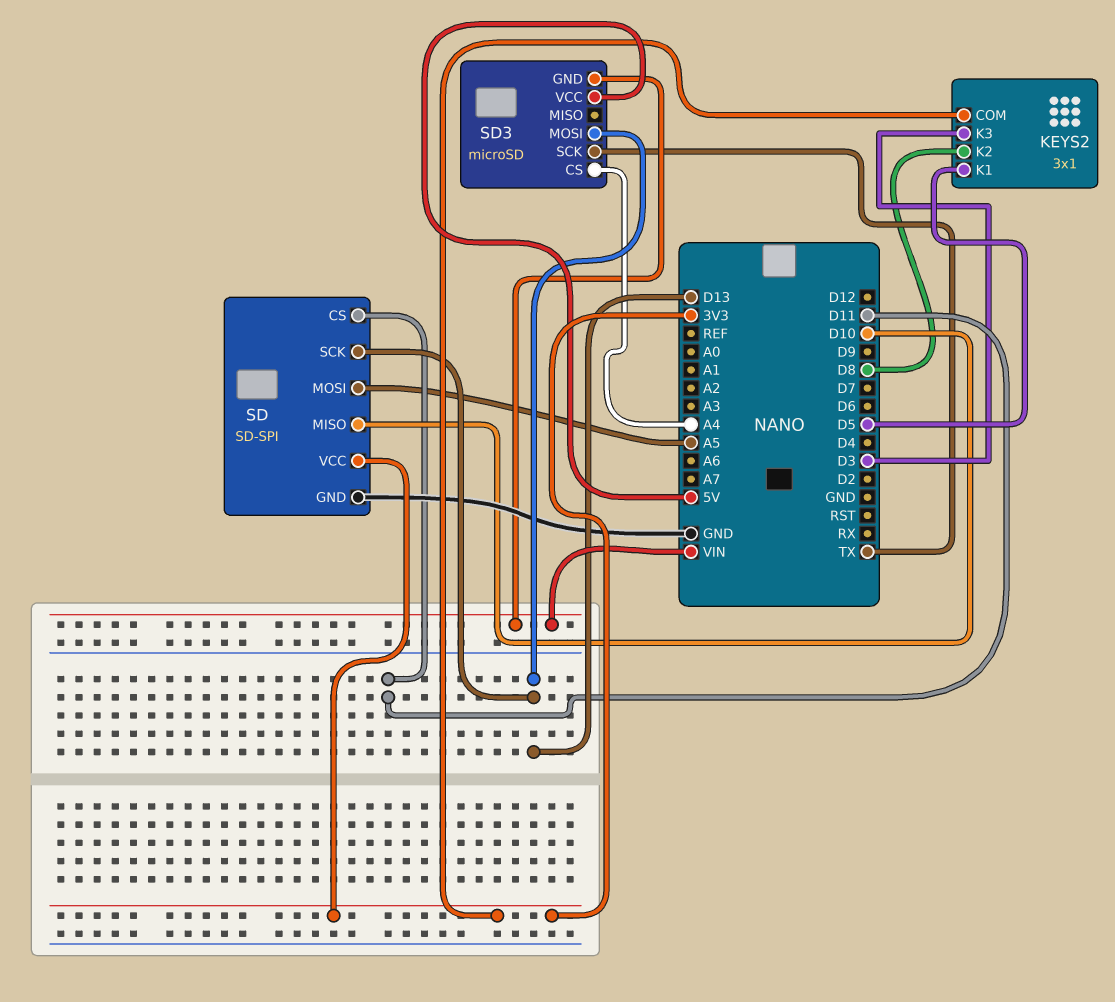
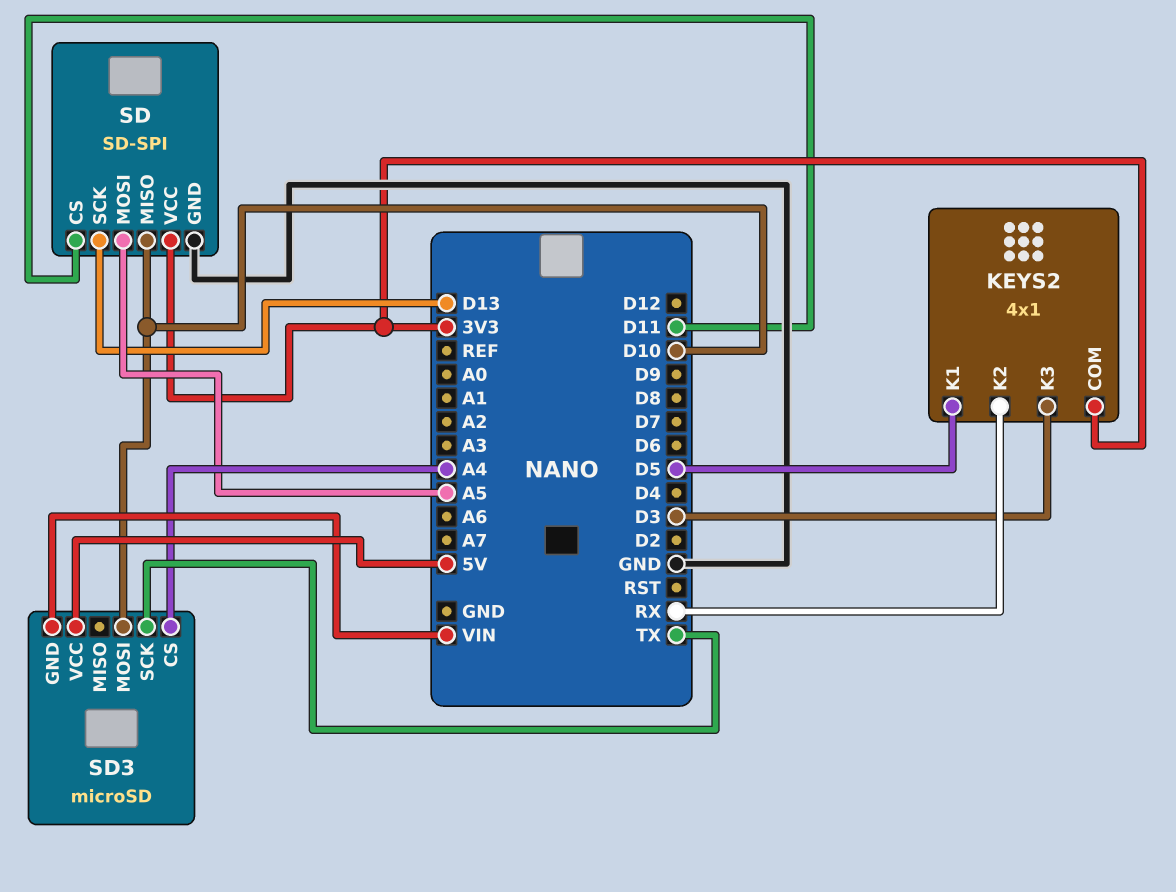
KEYS2: 3x1 -> 4x1
KEYS2 pin K2: D8 -> RX
SD3 pin MOSI: D13 -> D10

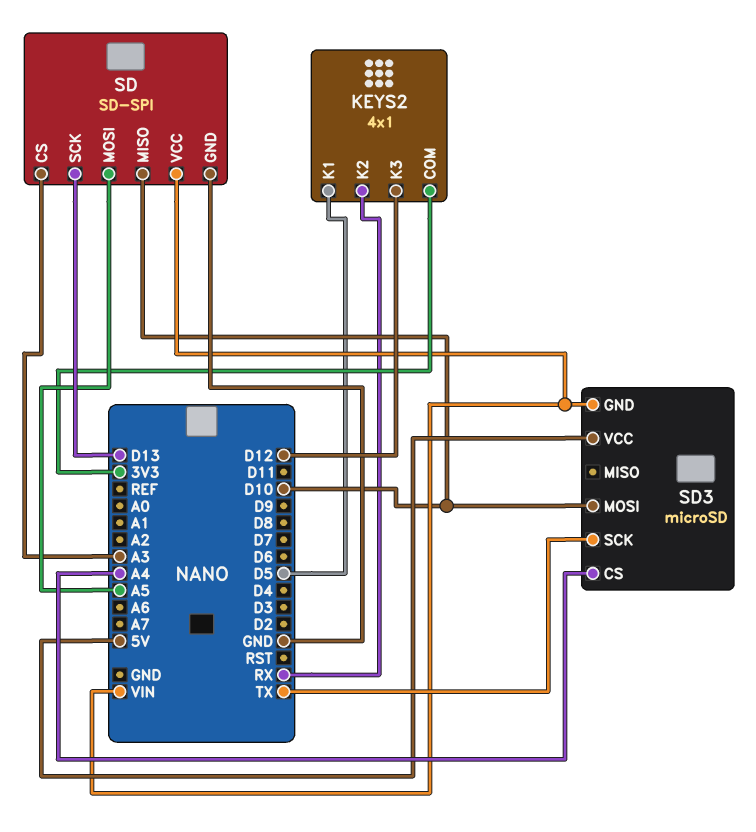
KEYS2 pin K3: D3 -> D12
SD pin CS: D11 -> A3
SD pin VCC: 3V3 -> VIN

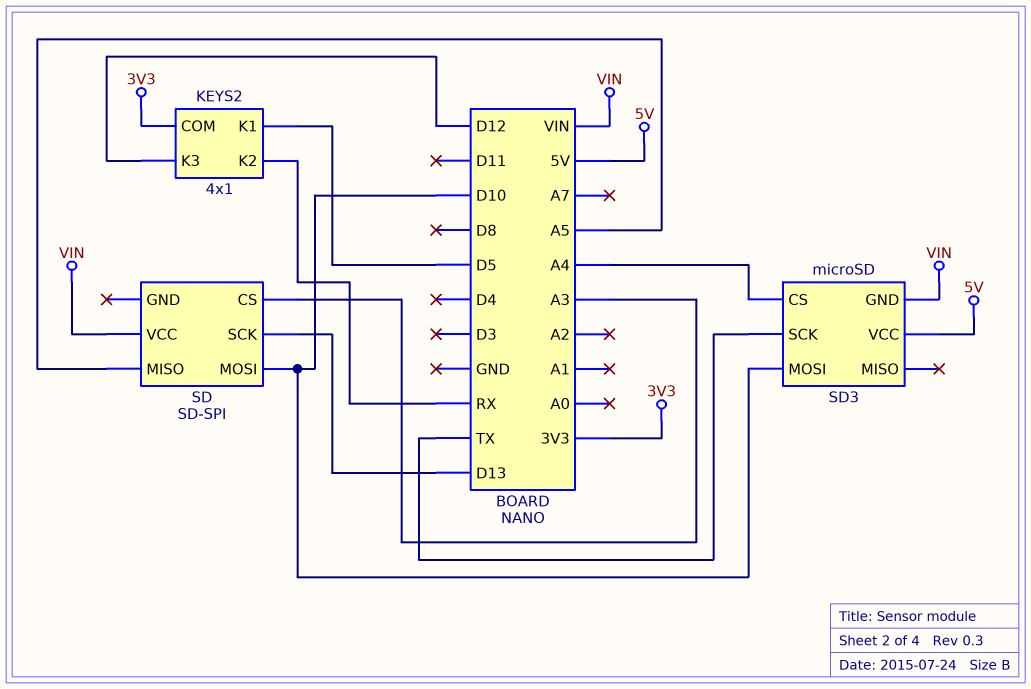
SD pin GND: GND -> none
SD pin MISO: D10 -> A5
SD pin MOSI: A5 -> D10

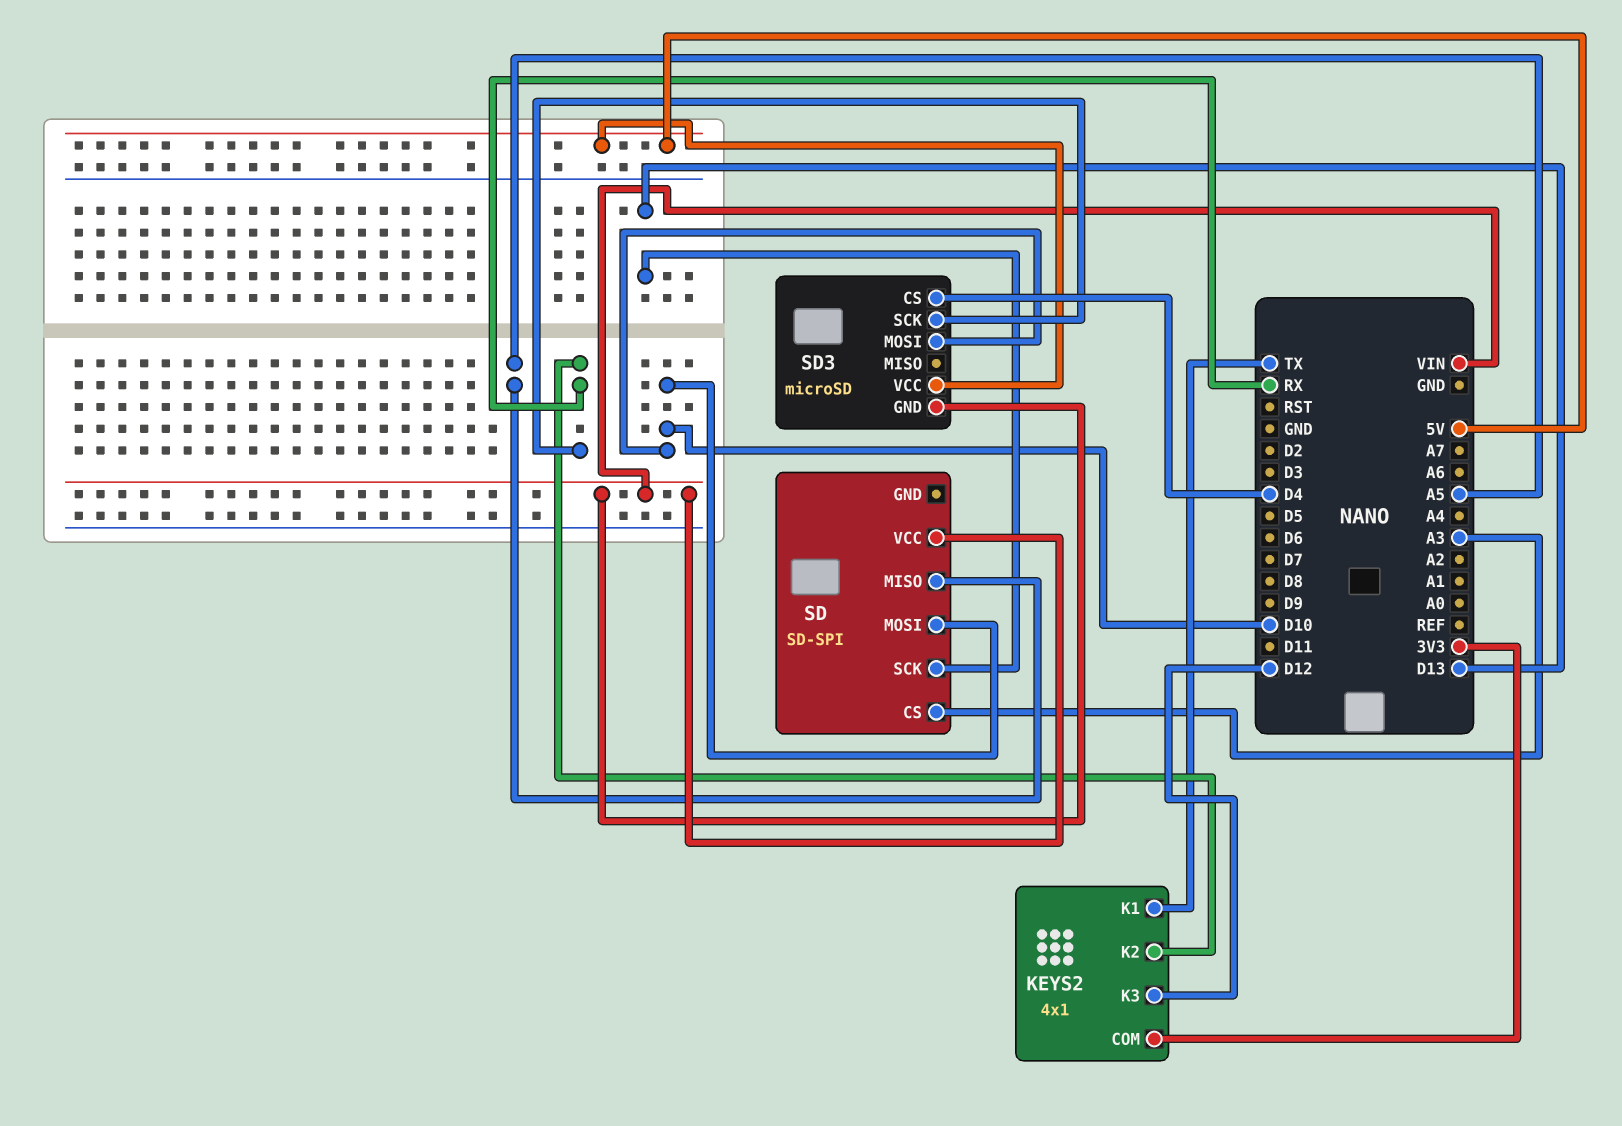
KEYS2 pin K1: D5 -> TX
SD3 pin CS: A4 -> D4
SD3 pin SCK: TX -> RX

